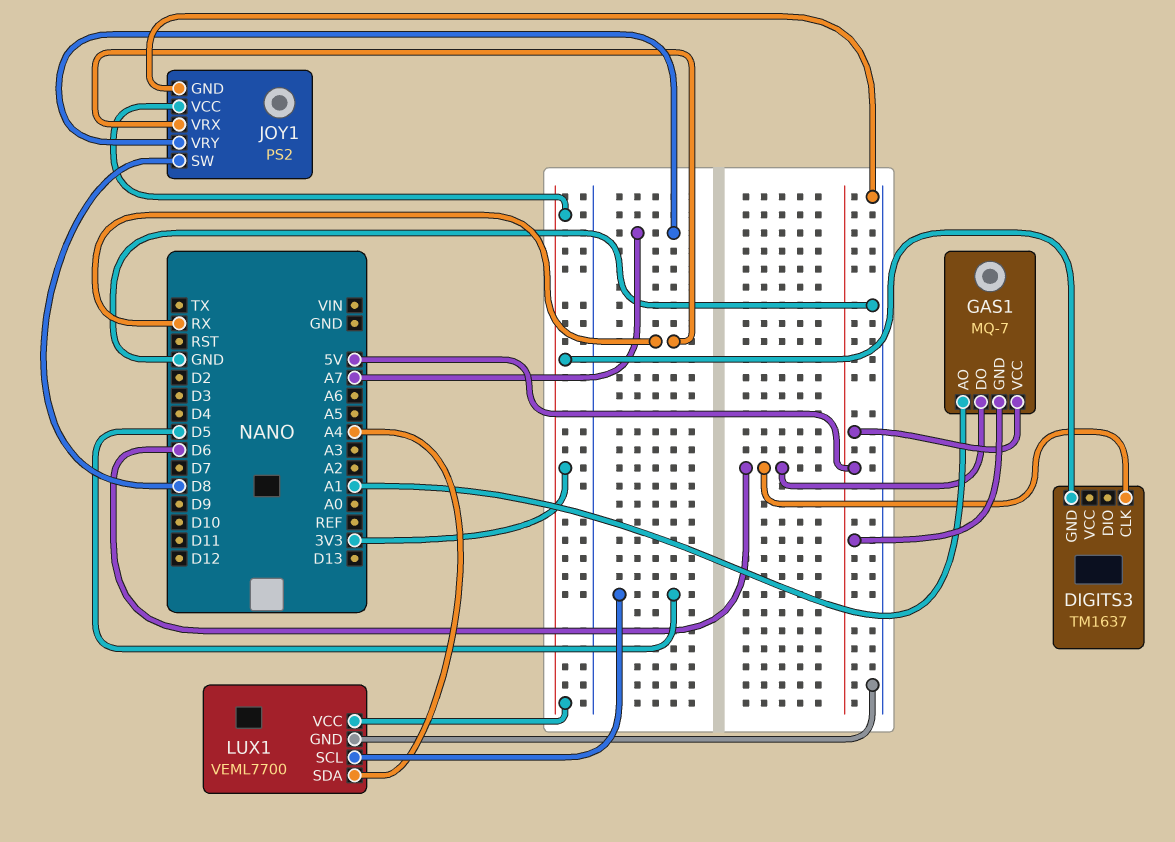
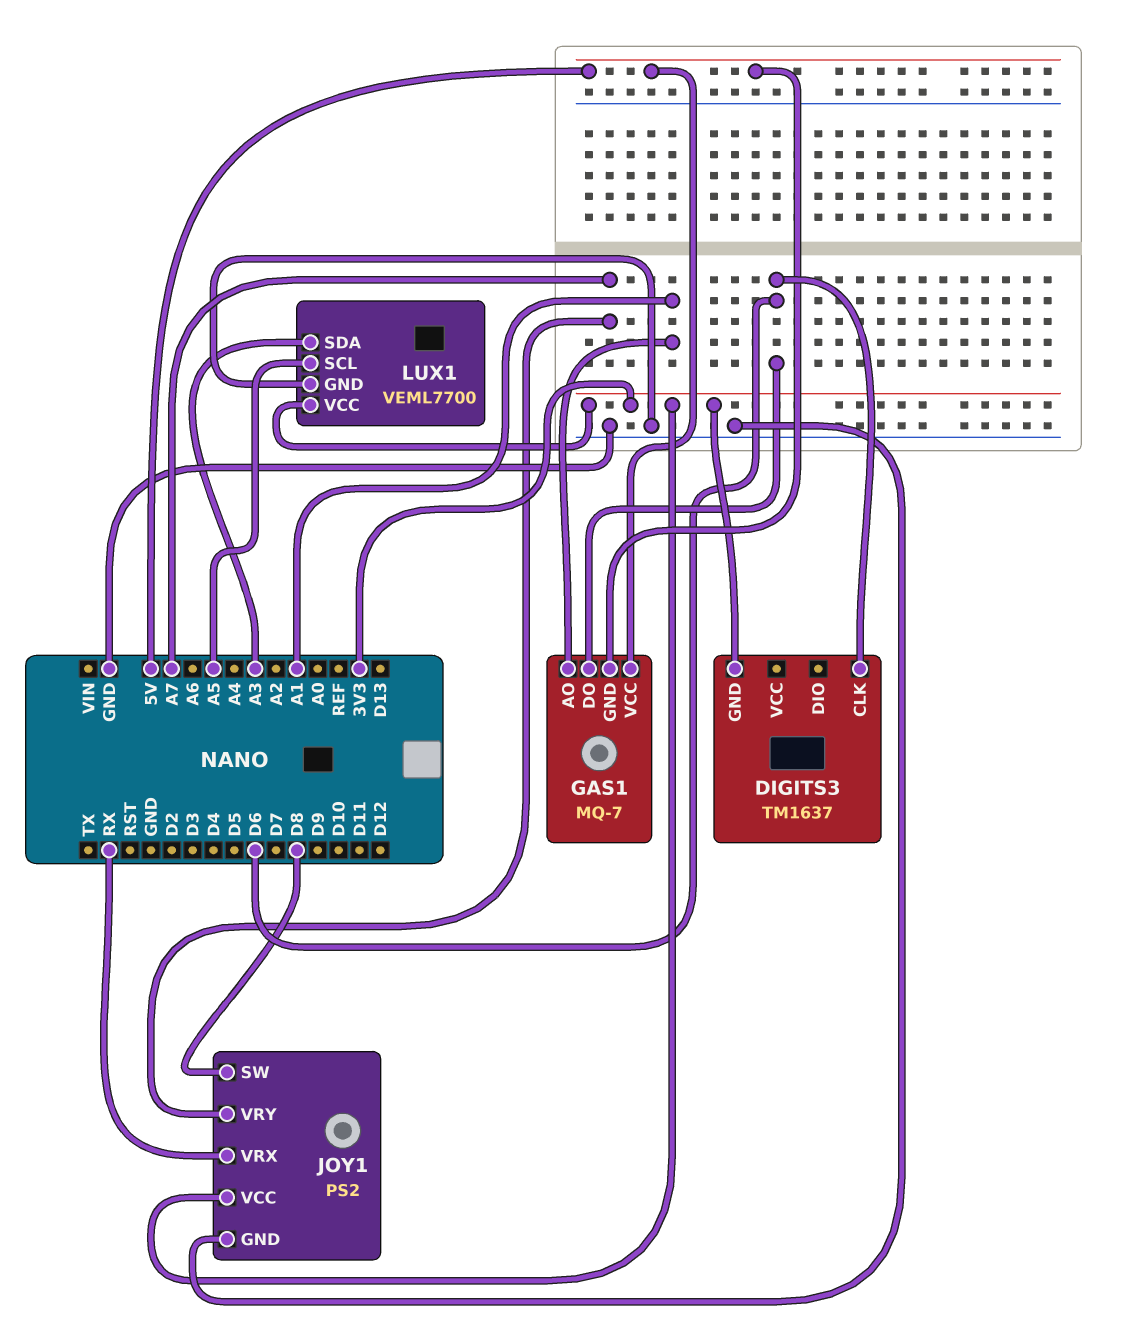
LUX1 pin SCL: D5 -> A5
LUX1 pin SDA: A4 -> A3

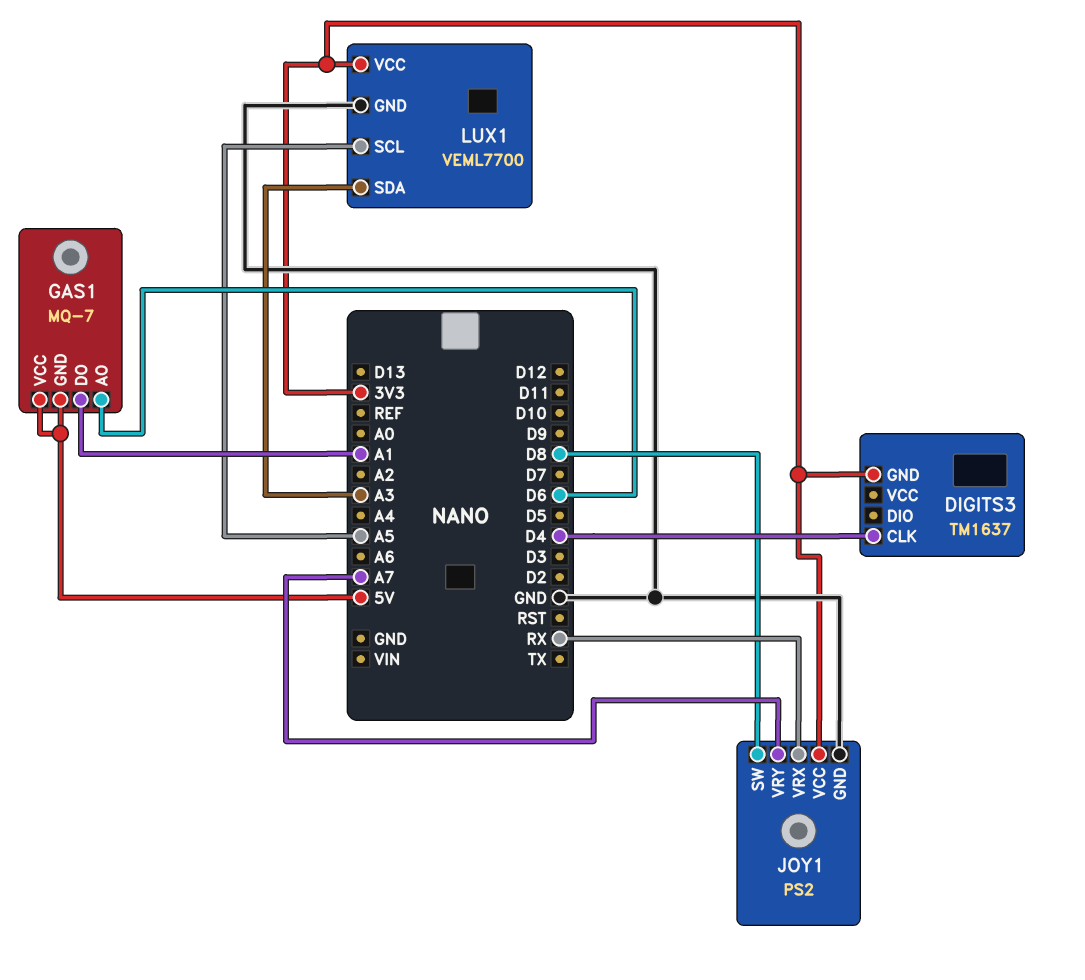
DIGITS3 pin CLK: D6 -> D4
GAS1 pin AO: A1 -> D6
GAS1 pin DO: D6 -> A1

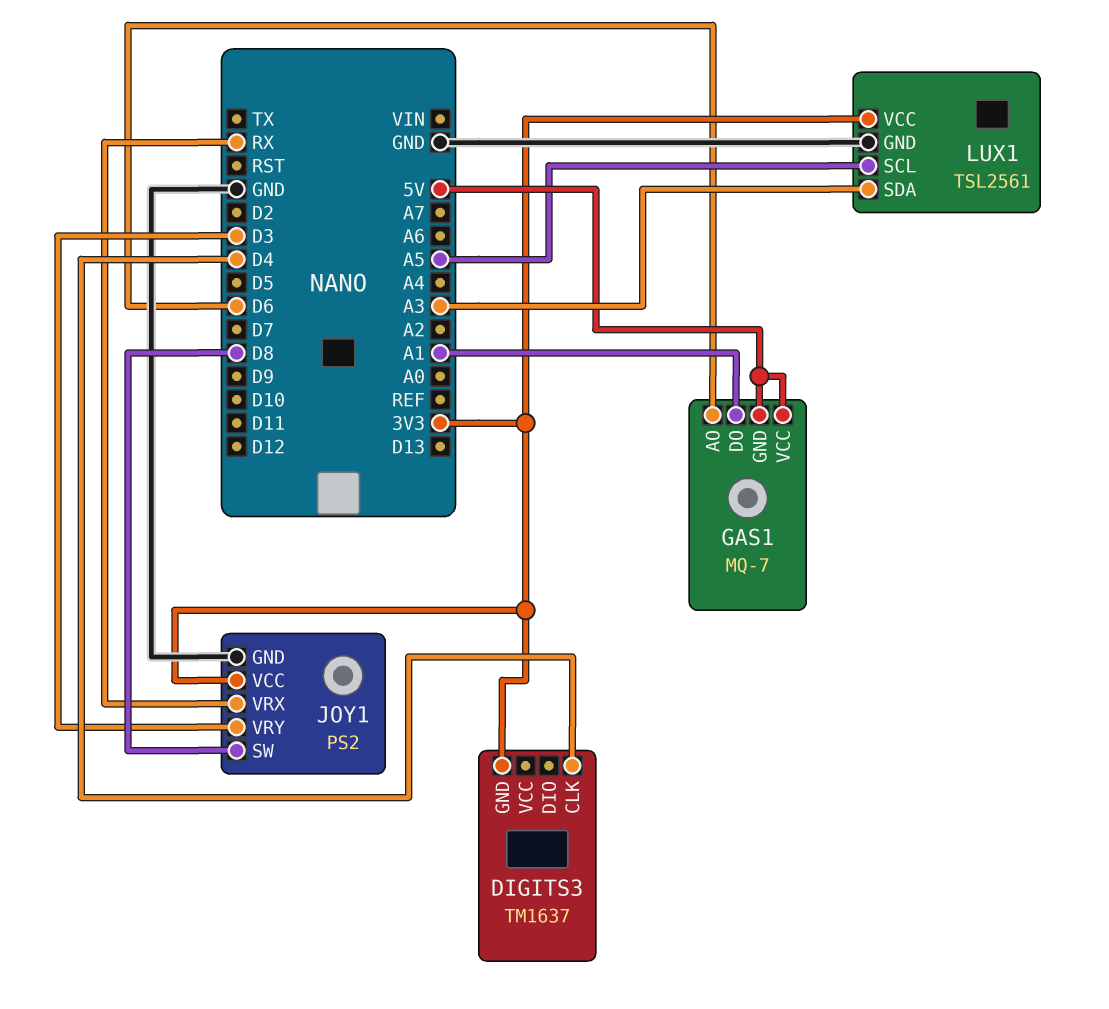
JOY1 pin VRY: A7 -> D3
LUX1: VEML7700 -> TSL2561

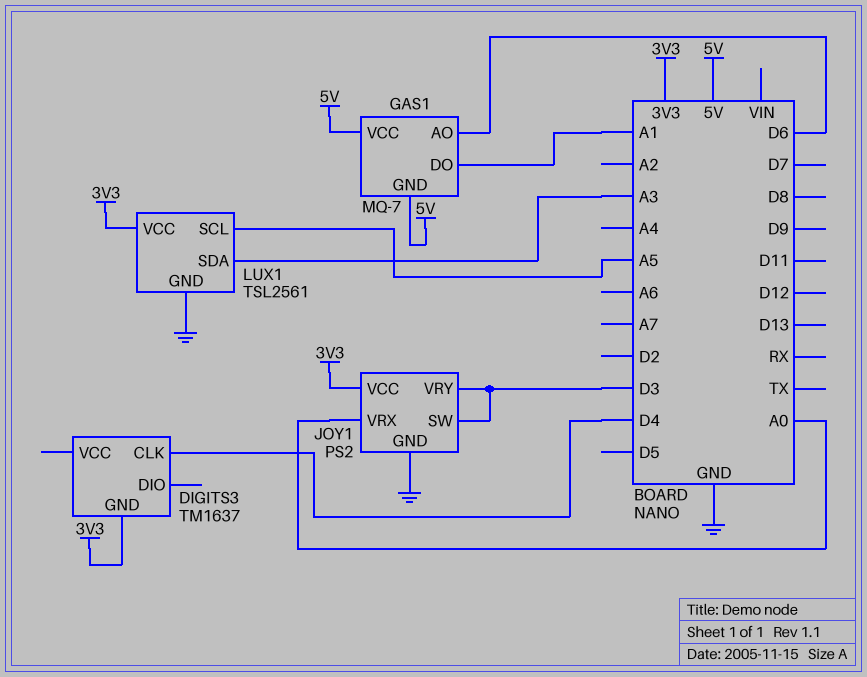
JOY1 pin SW: D8 -> D3
JOY1 pin VRX: RX -> A0

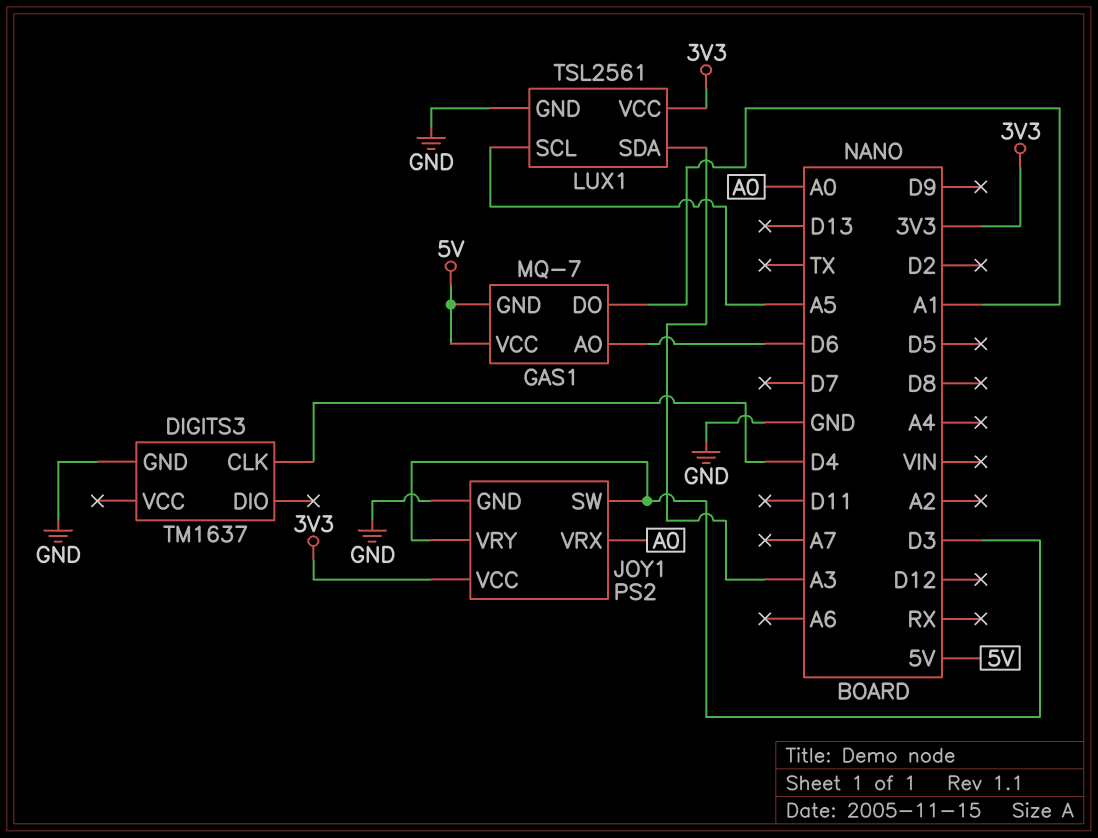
DIGITS3 pin GND: 3V3 -> GND

